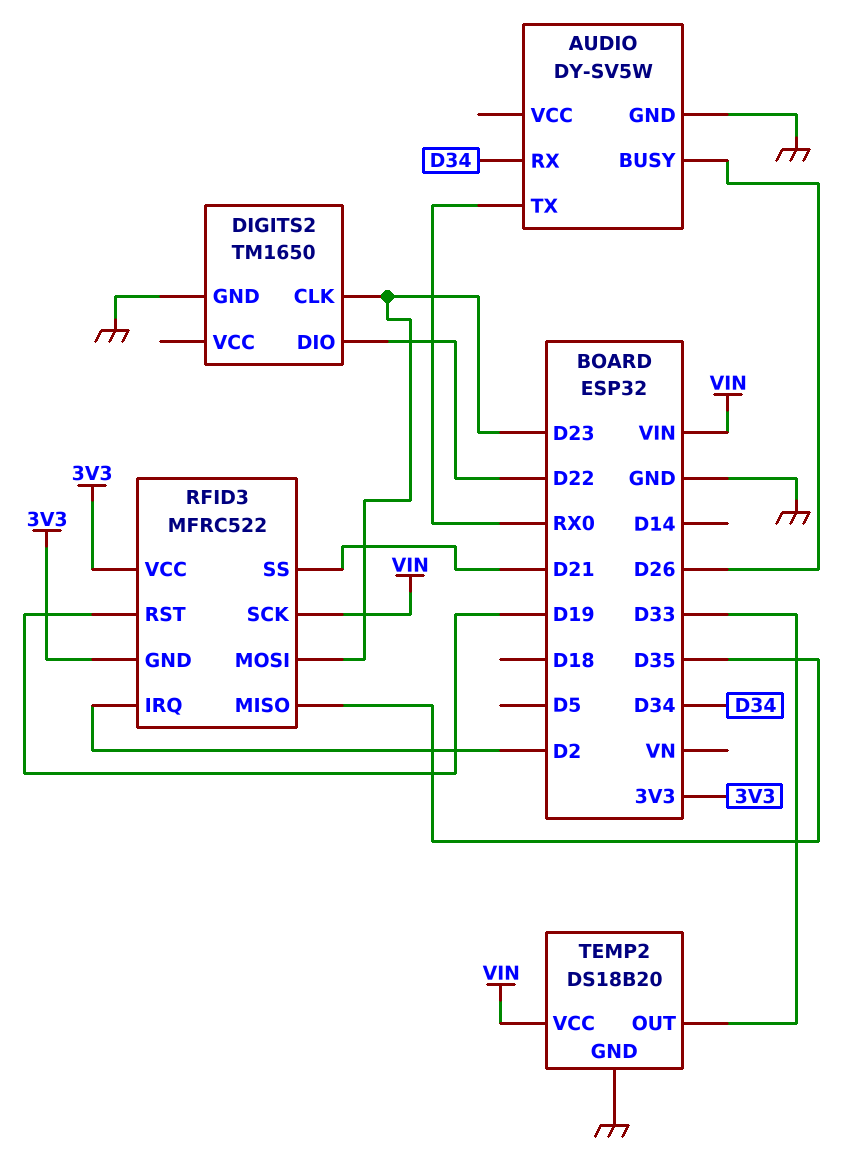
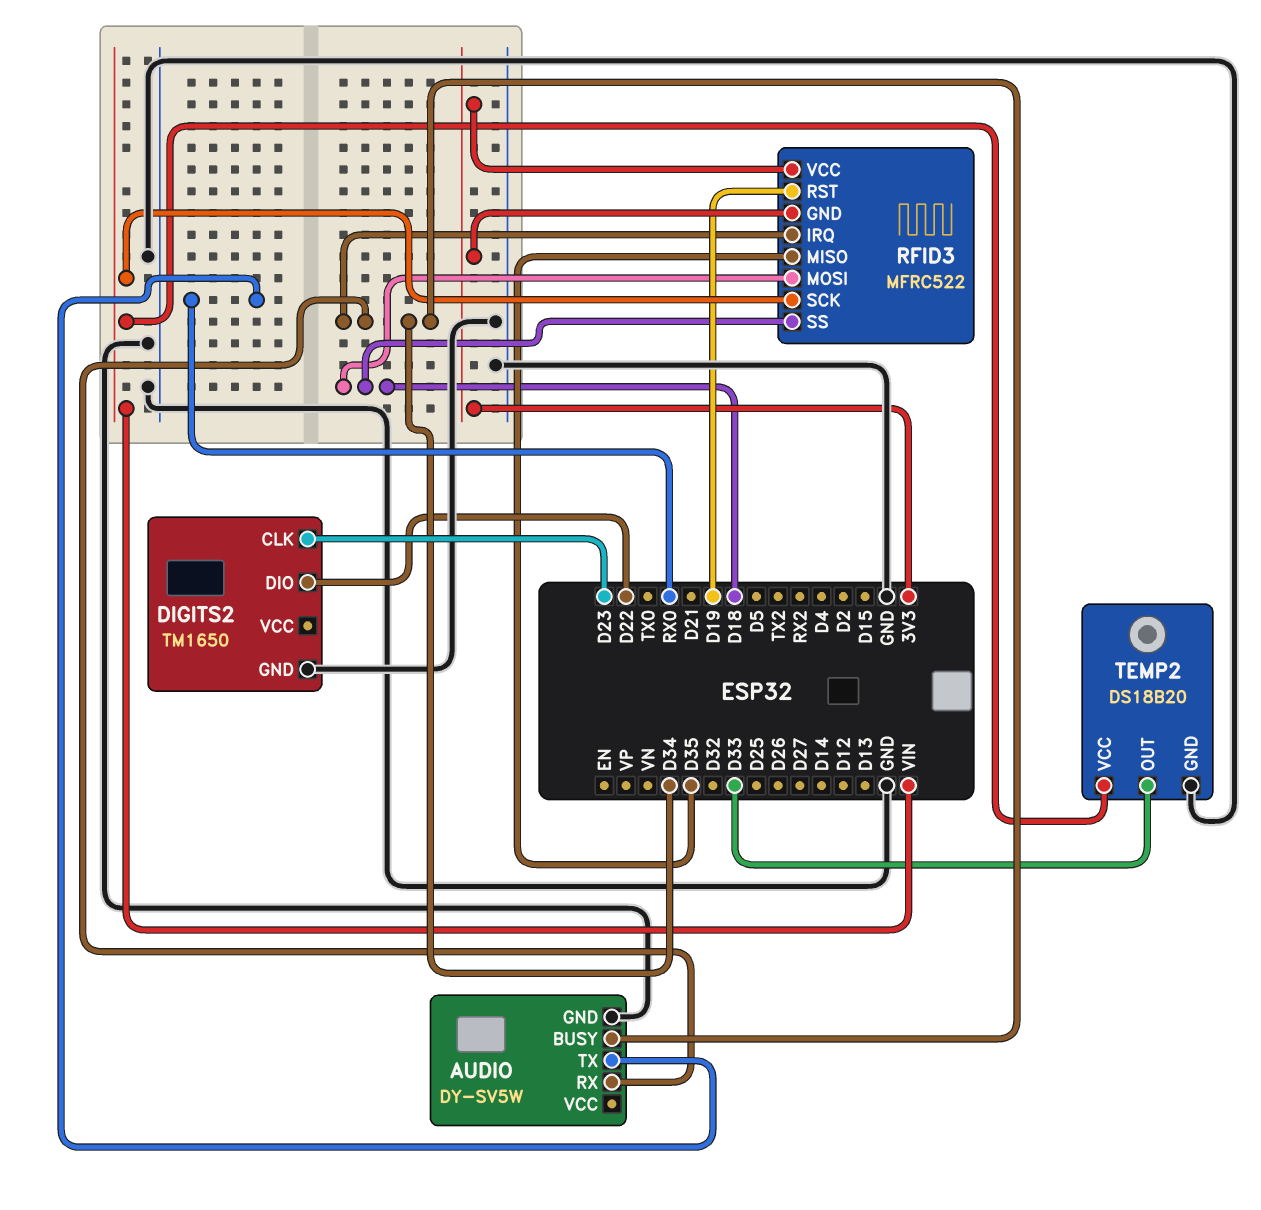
AUDIO pin BUSY: D26 -> D34
RFID3 pin IRQ: D2 -> D34
RFID3 pin MOSI: D23 -> D18
RFID3 pin SS: D21 -> D18

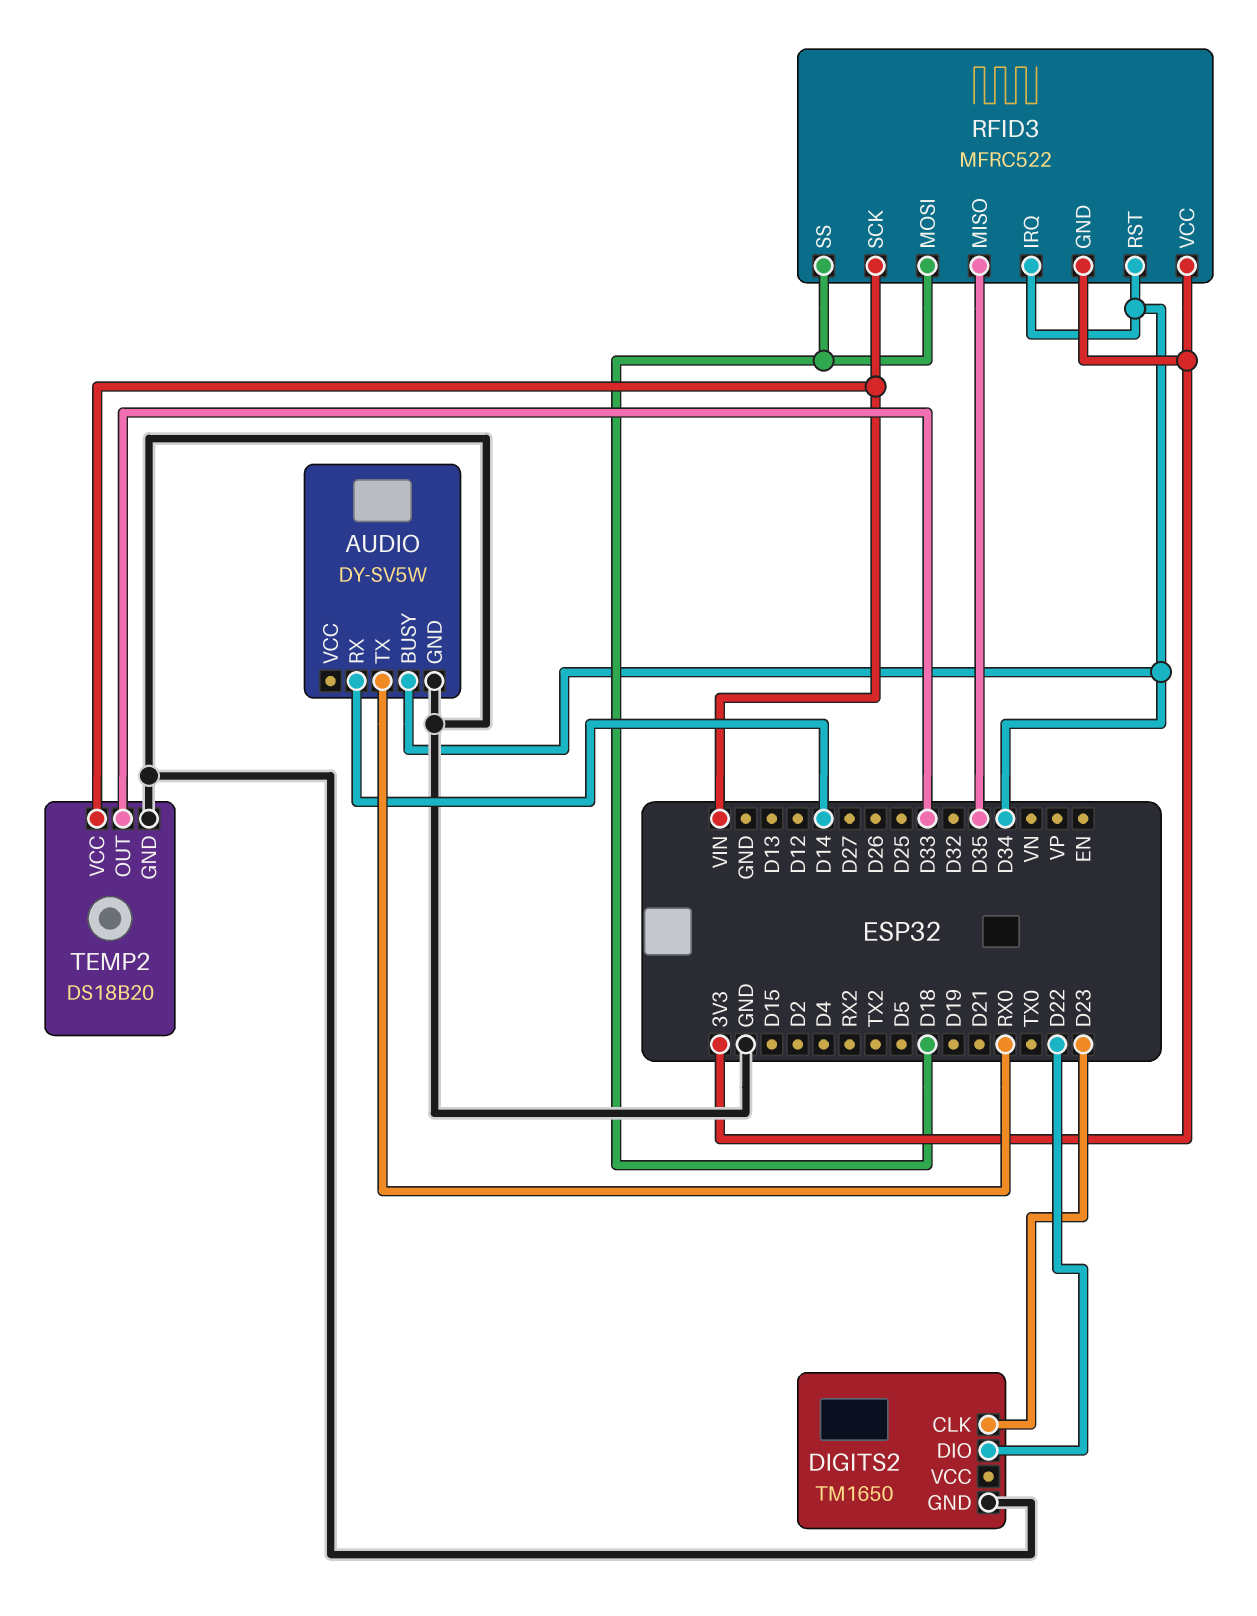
AUDIO pin RX: D34 -> D14
RFID3 pin RST: D19 -> D34

